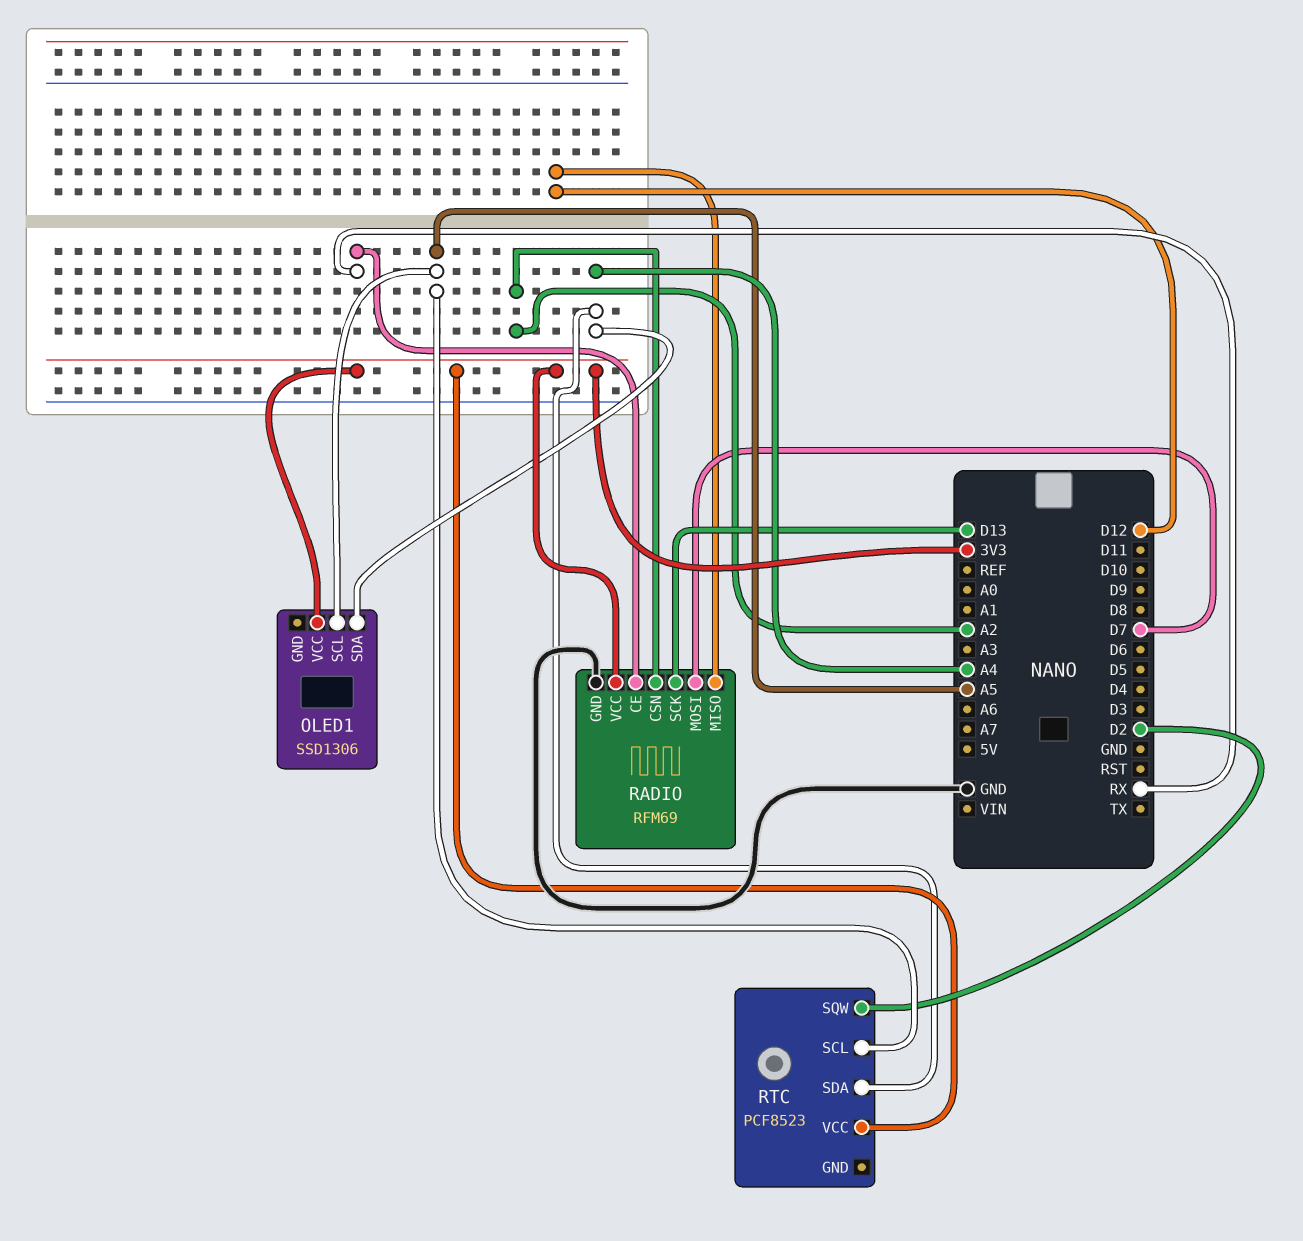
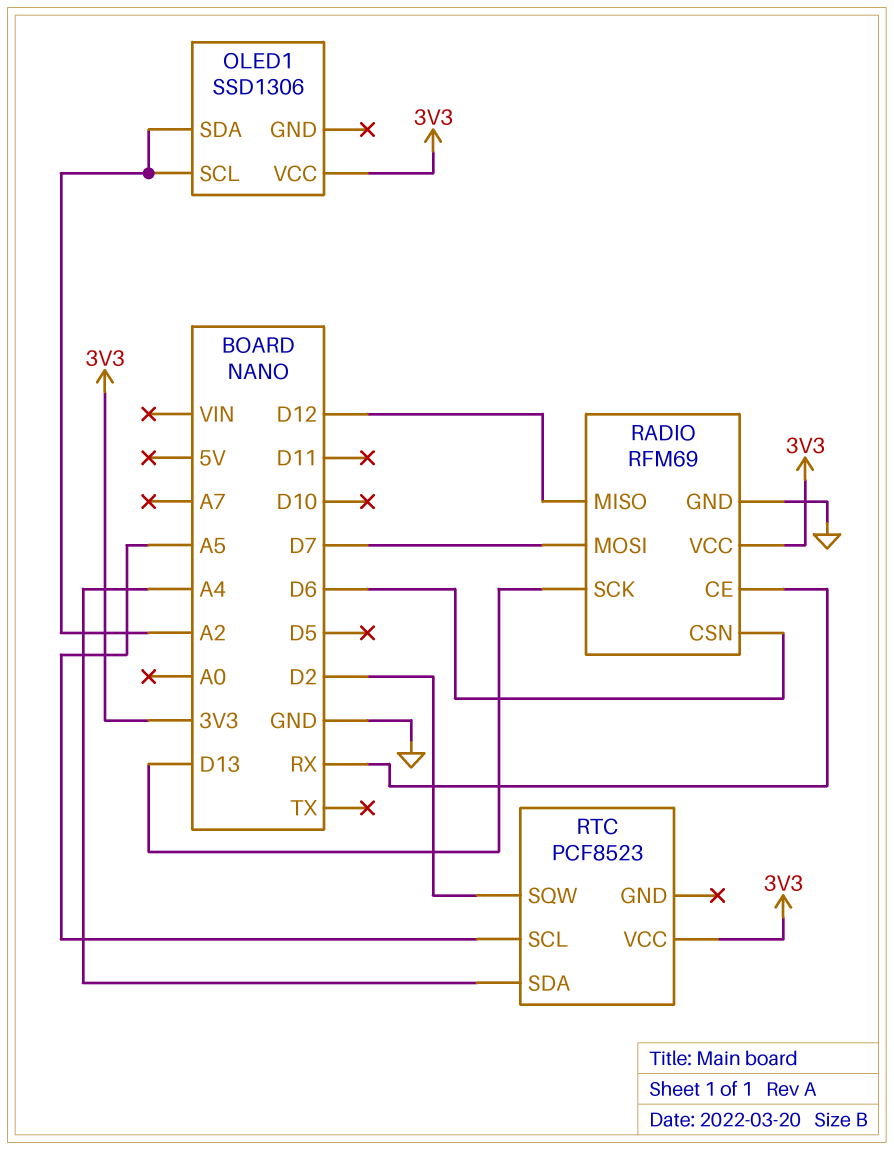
OLED1 pin SCL: A5 -> A2
OLED1 pin SDA: A4 -> A2
RADIO pin CSN: A2 -> D6

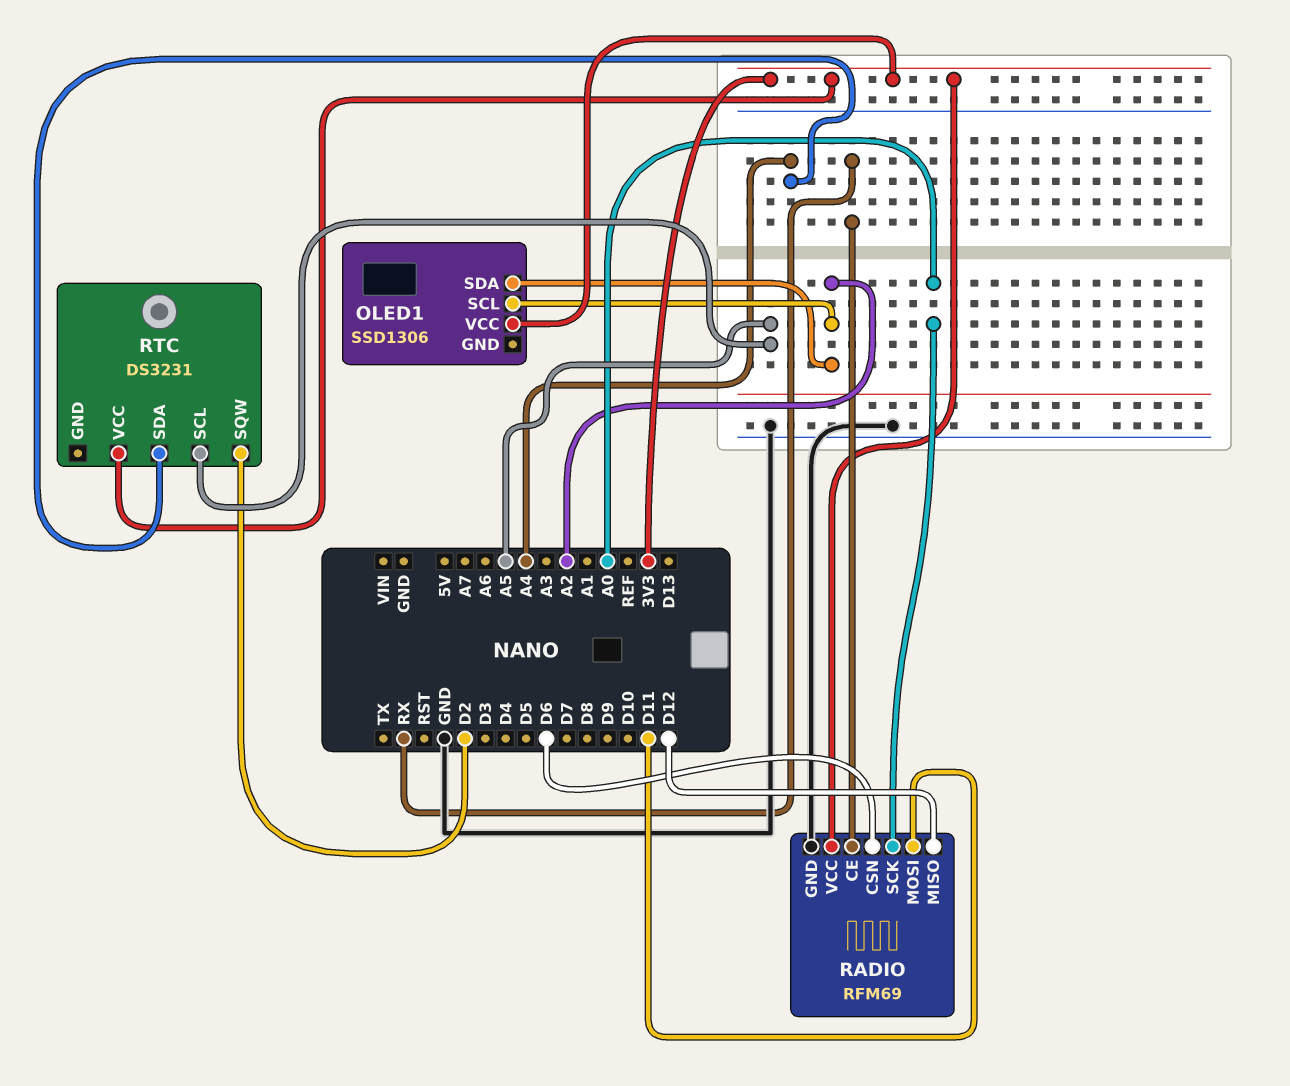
RADIO pin MOSI: D7 -> D11
RADIO pin SCK: D13 -> A0
RTC: PCF8523 -> DS3231

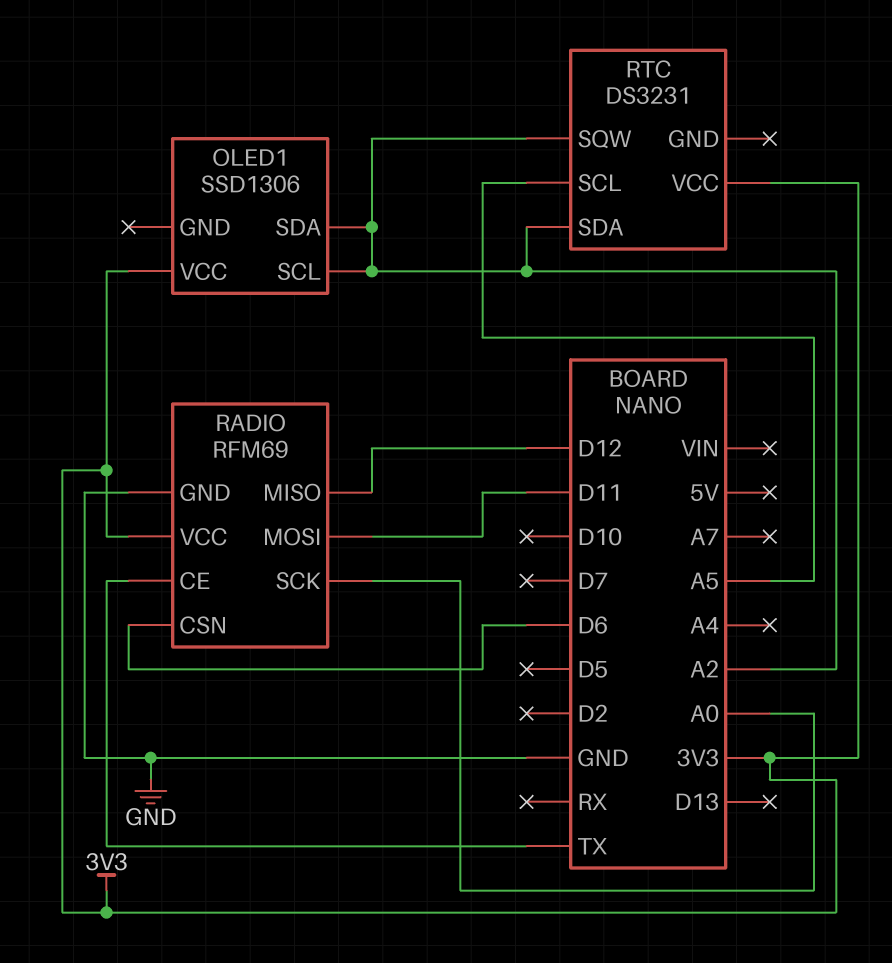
RADIO pin CE: RX -> TX
RTC pin SDA: A4 -> A2
RTC pin SQW: D2 -> A2

